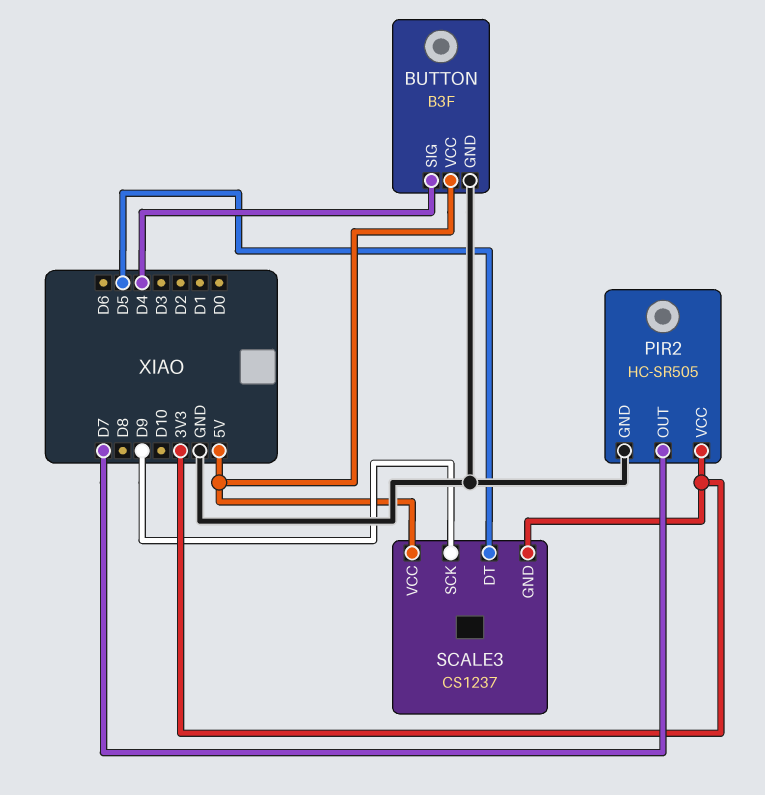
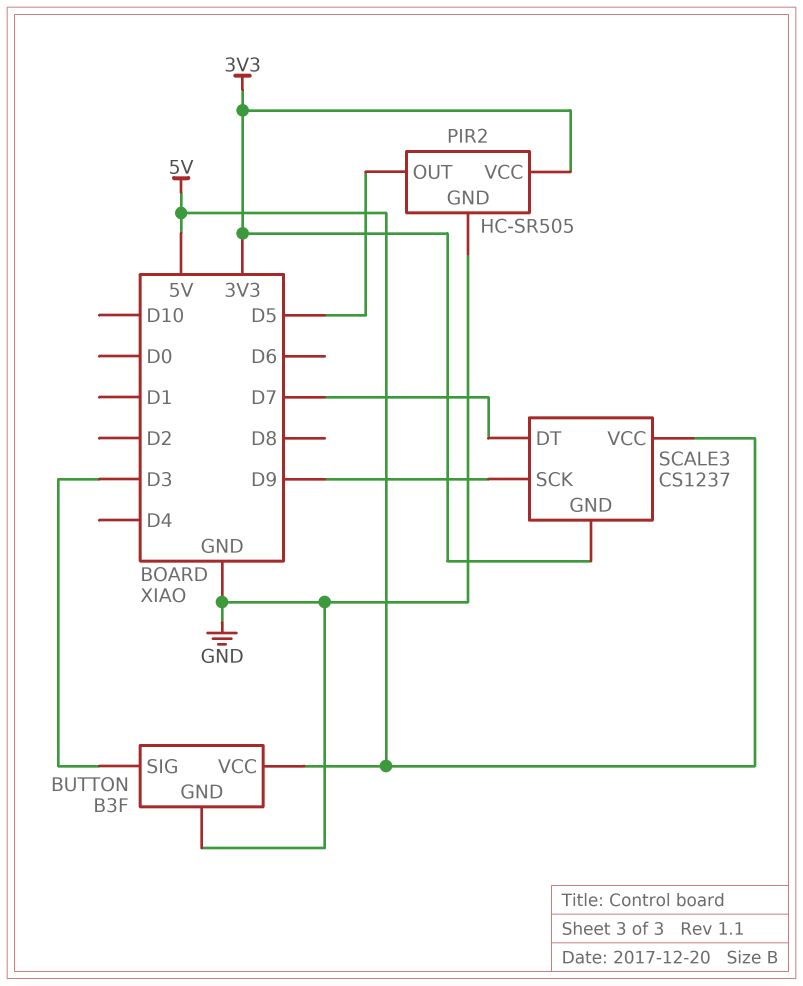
BUTTON pin SIG: D4 -> D3
PIR2 pin OUT: D7 -> D5
SCALE3 pin DT: D5 -> D7

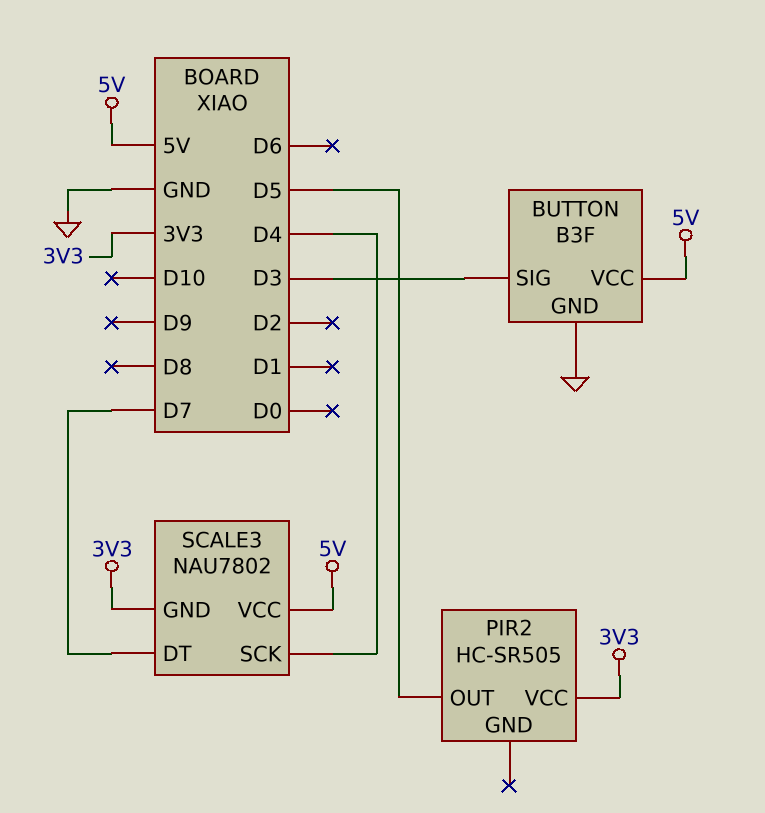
PIR2 pin GND: GND -> none
SCALE3: CS1237 -> NAU7802
SCALE3 pin SCK: D9 -> D4

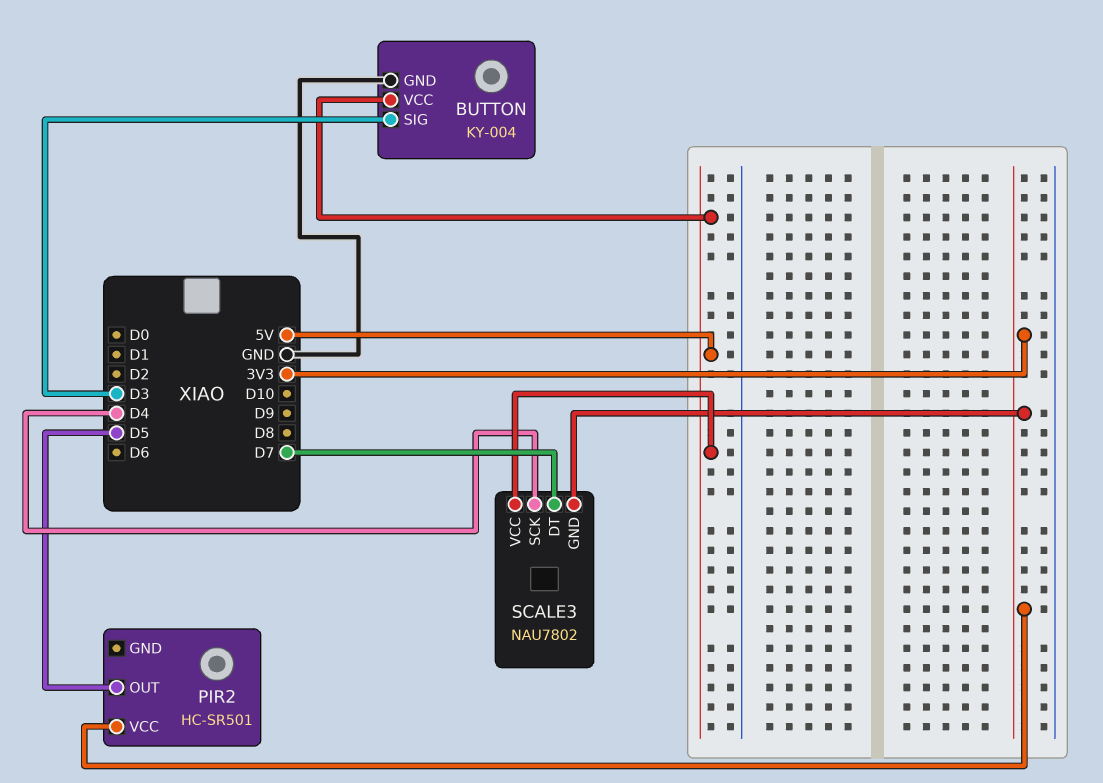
BUTTON: B3F -> KY-004
PIR2: HC-SR505 -> HC-SR501

